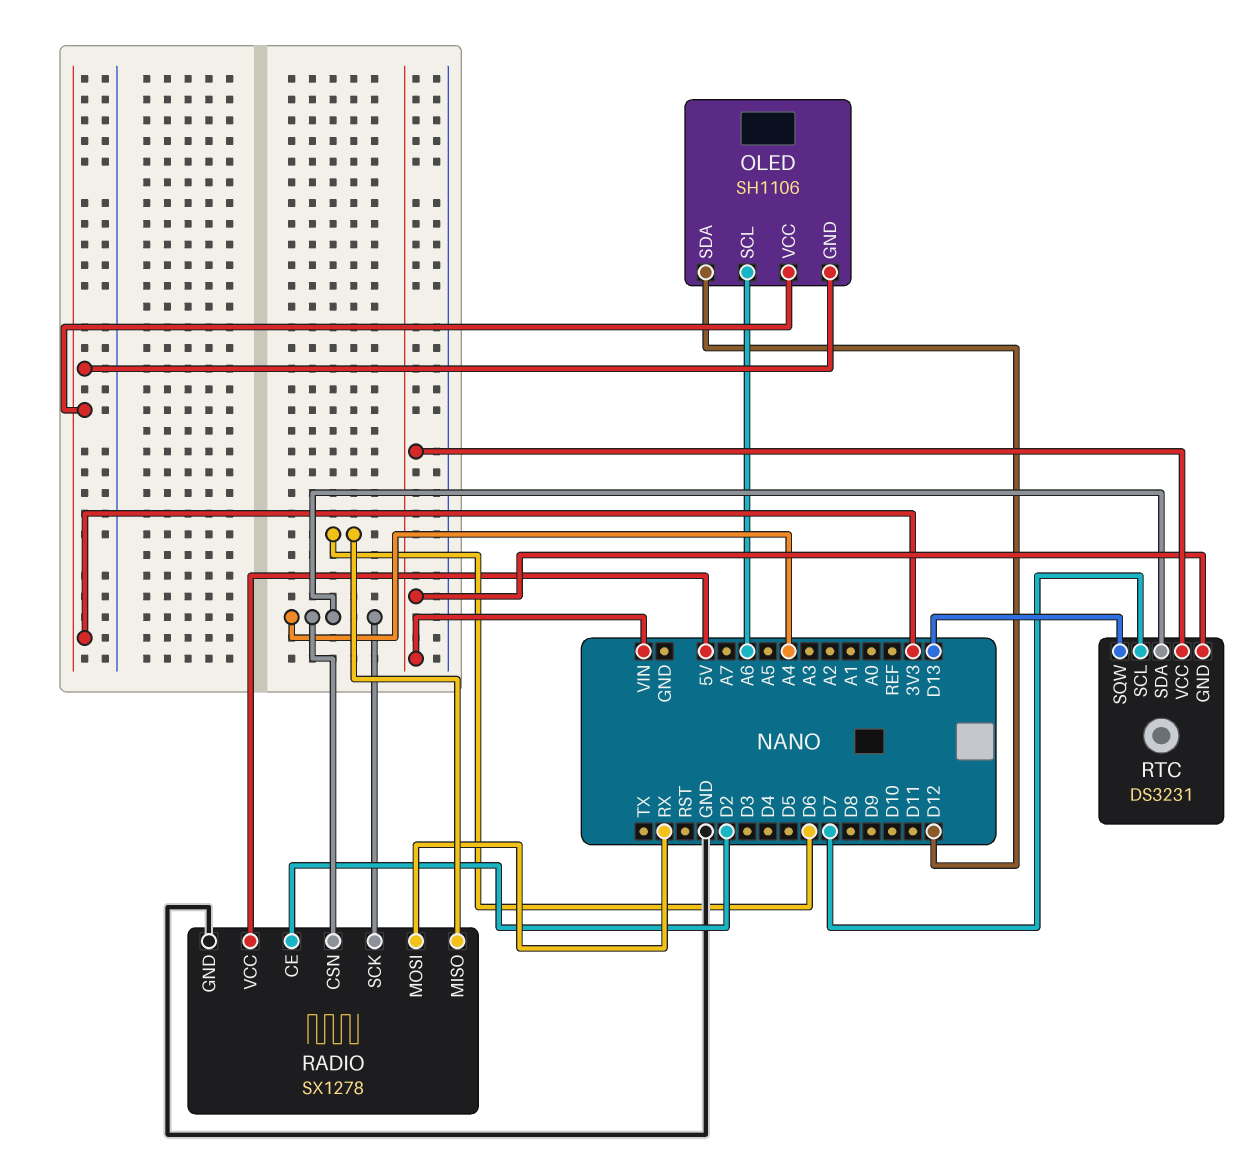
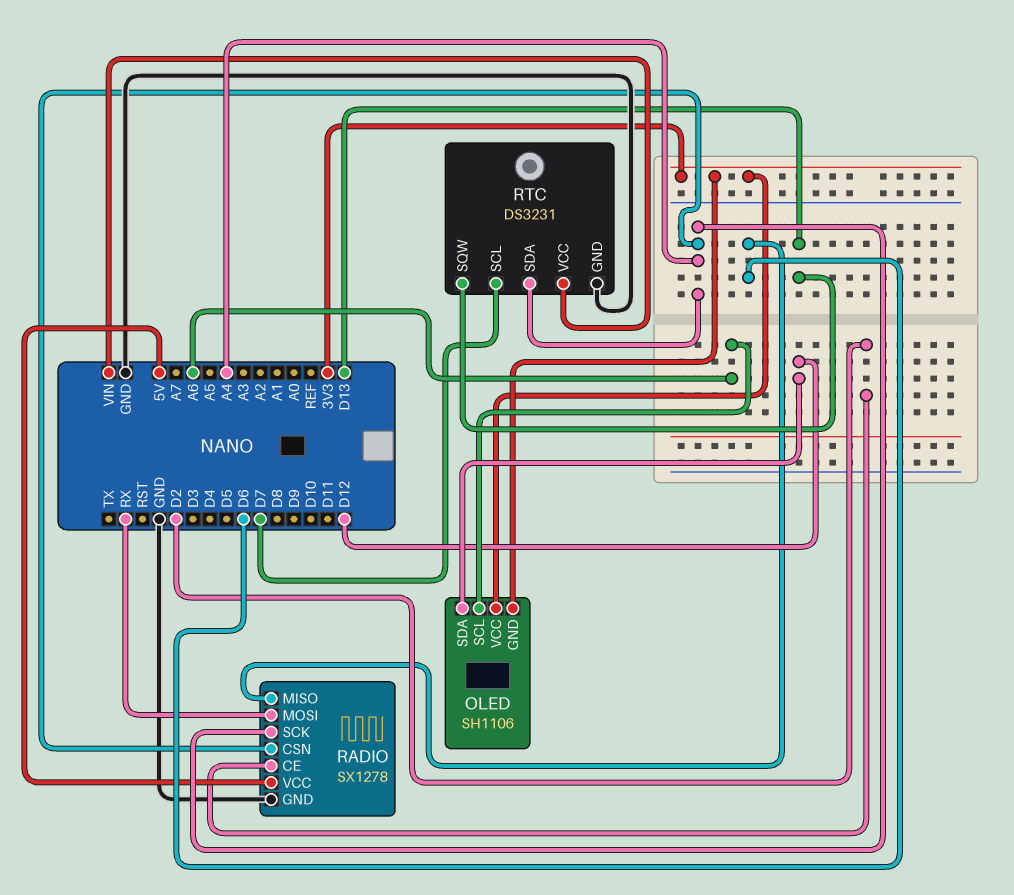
RTC pin GND: VIN -> GND

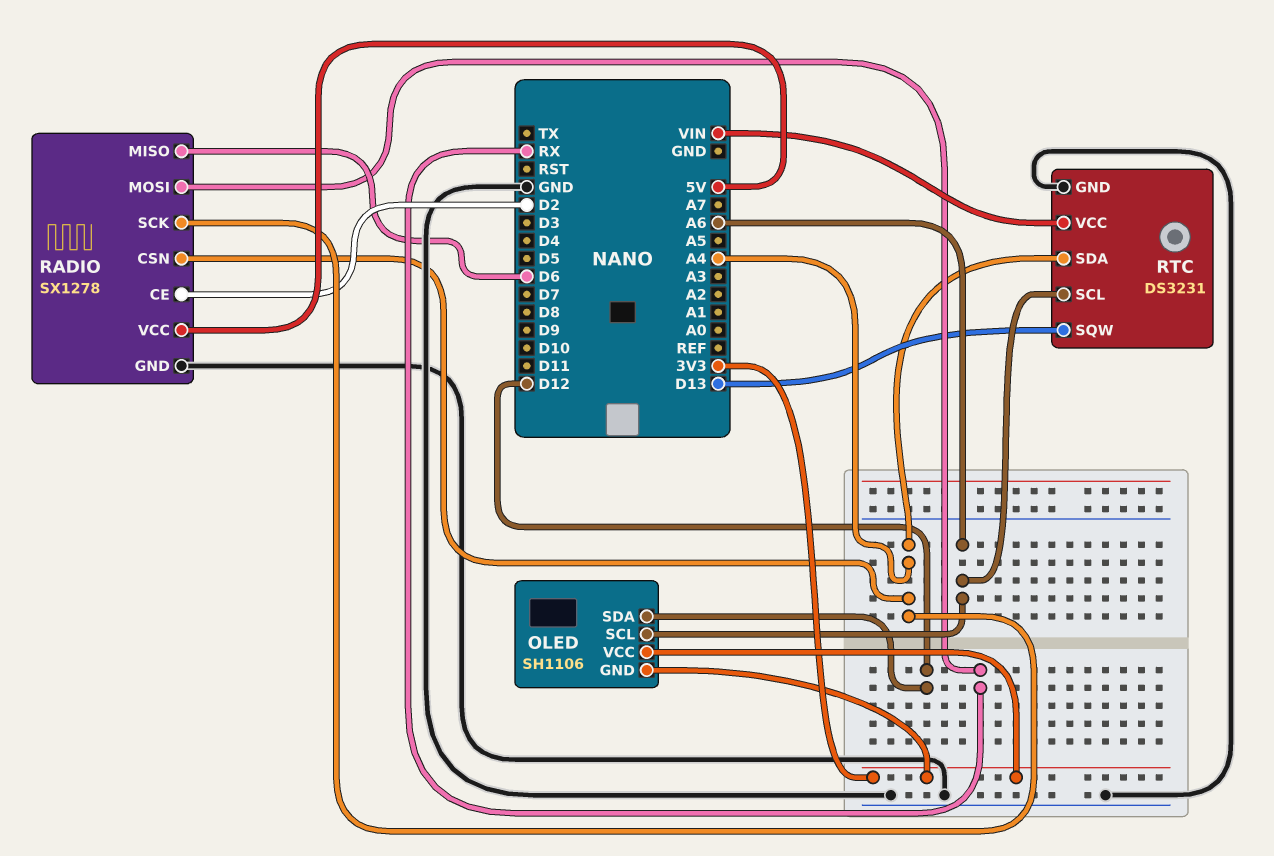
RTC pin SCL: D7 -> A6

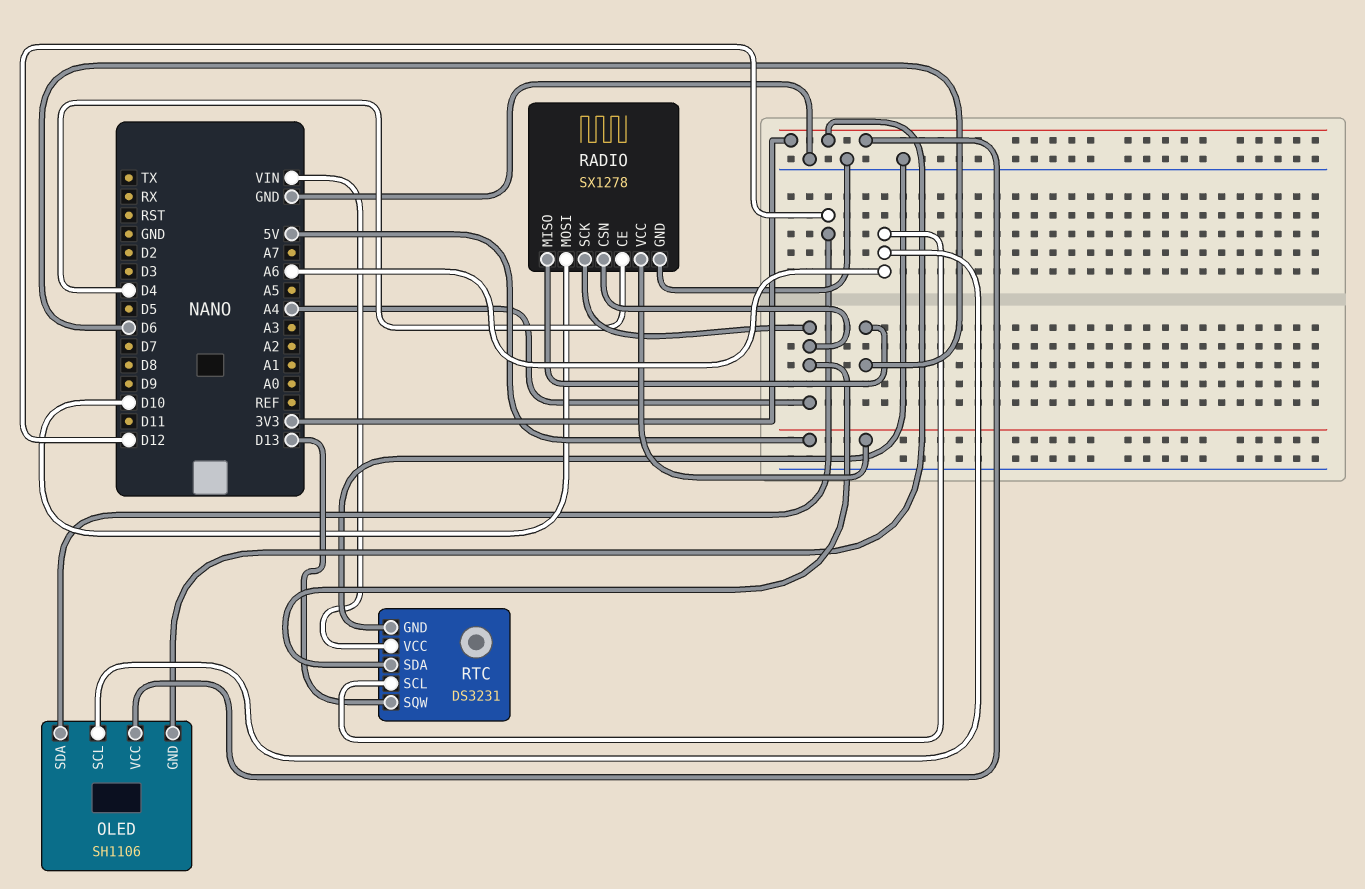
RADIO pin CE: D2 -> D4
RADIO pin MOSI: RX -> D10

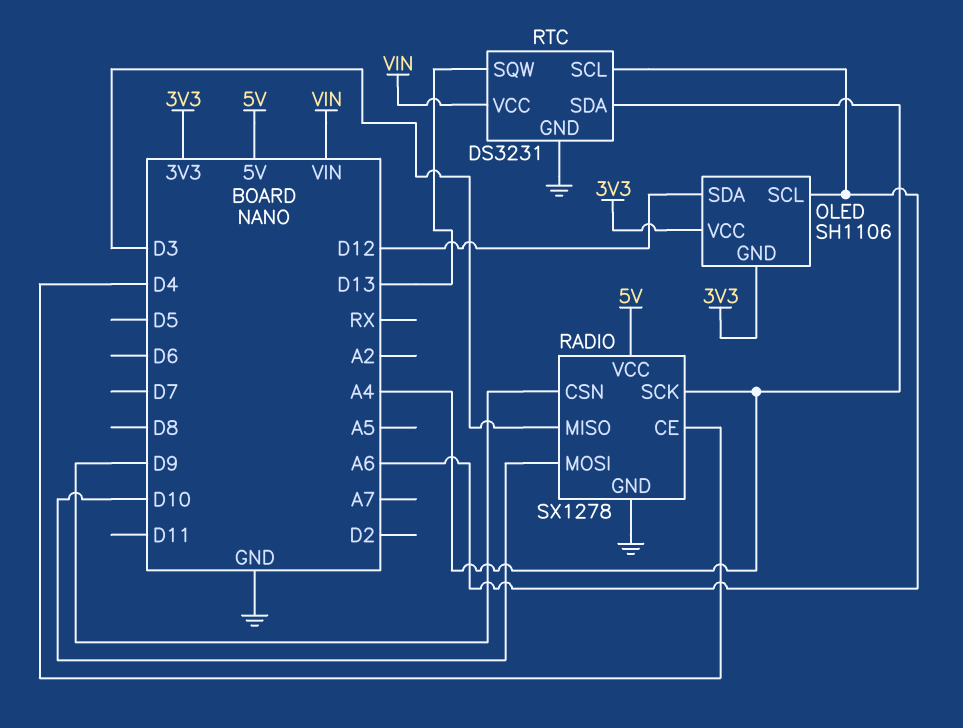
RADIO pin CSN: A4 -> D9
RADIO pin MISO: D6 -> D3

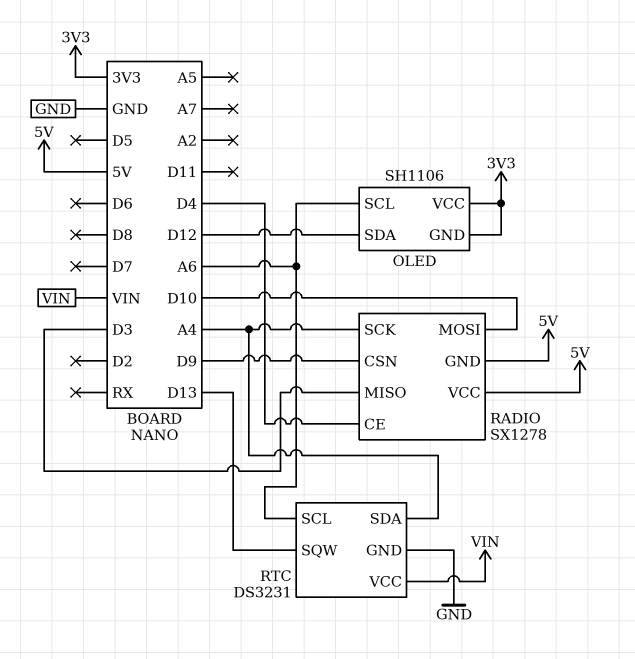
RADIO pin GND: GND -> 5V

